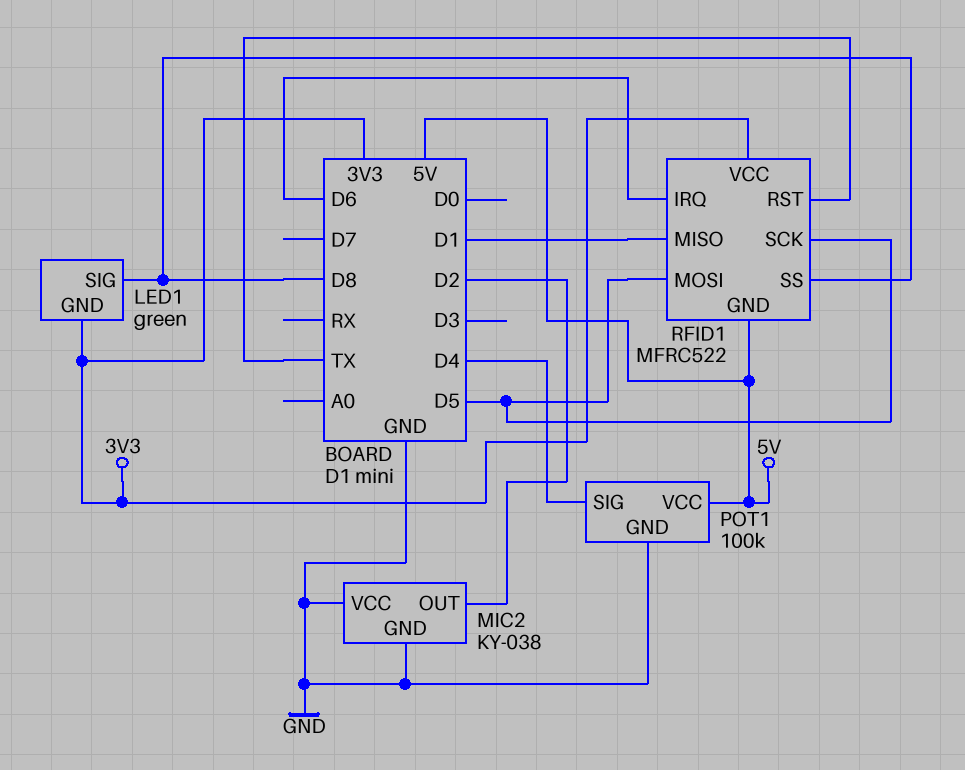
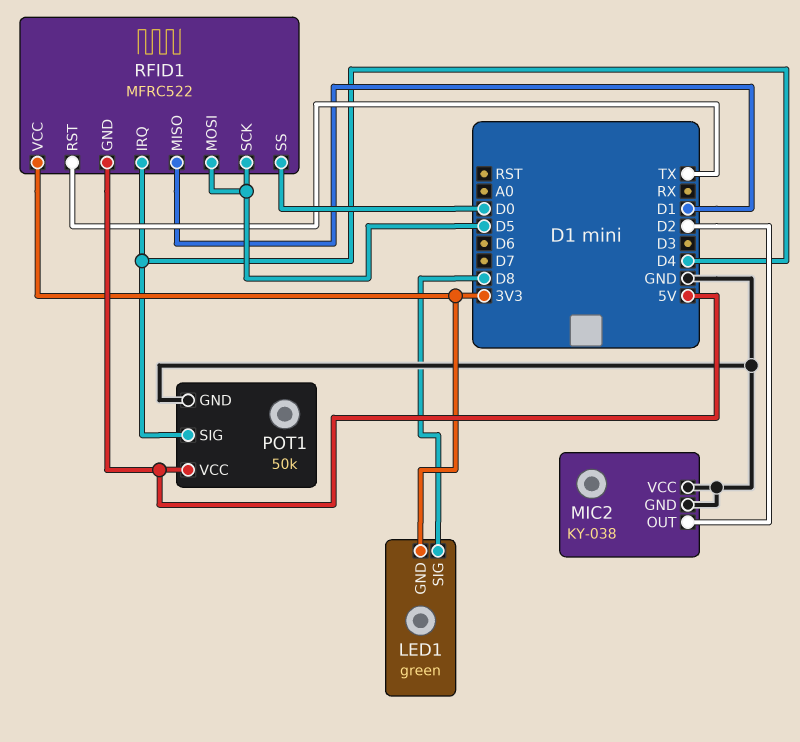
POT1: 100k -> 50k
RFID1 pin IRQ: D6 -> D4
RFID1 pin SS: D8 -> D0

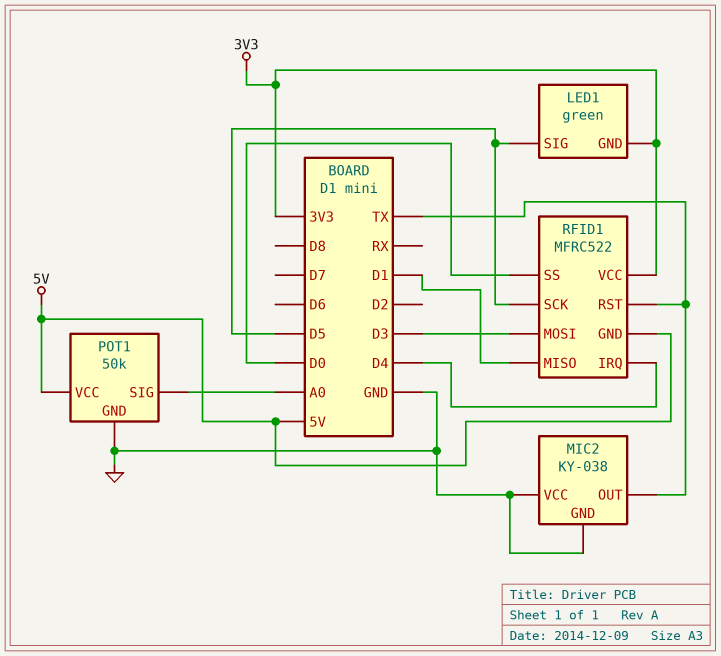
LED1 pin SIG: D8 -> D5
MIC2 pin OUT: D2 -> TX
POT1 pin SIG: D4 -> A0
RFID1 pin MOSI: D5 -> D3

